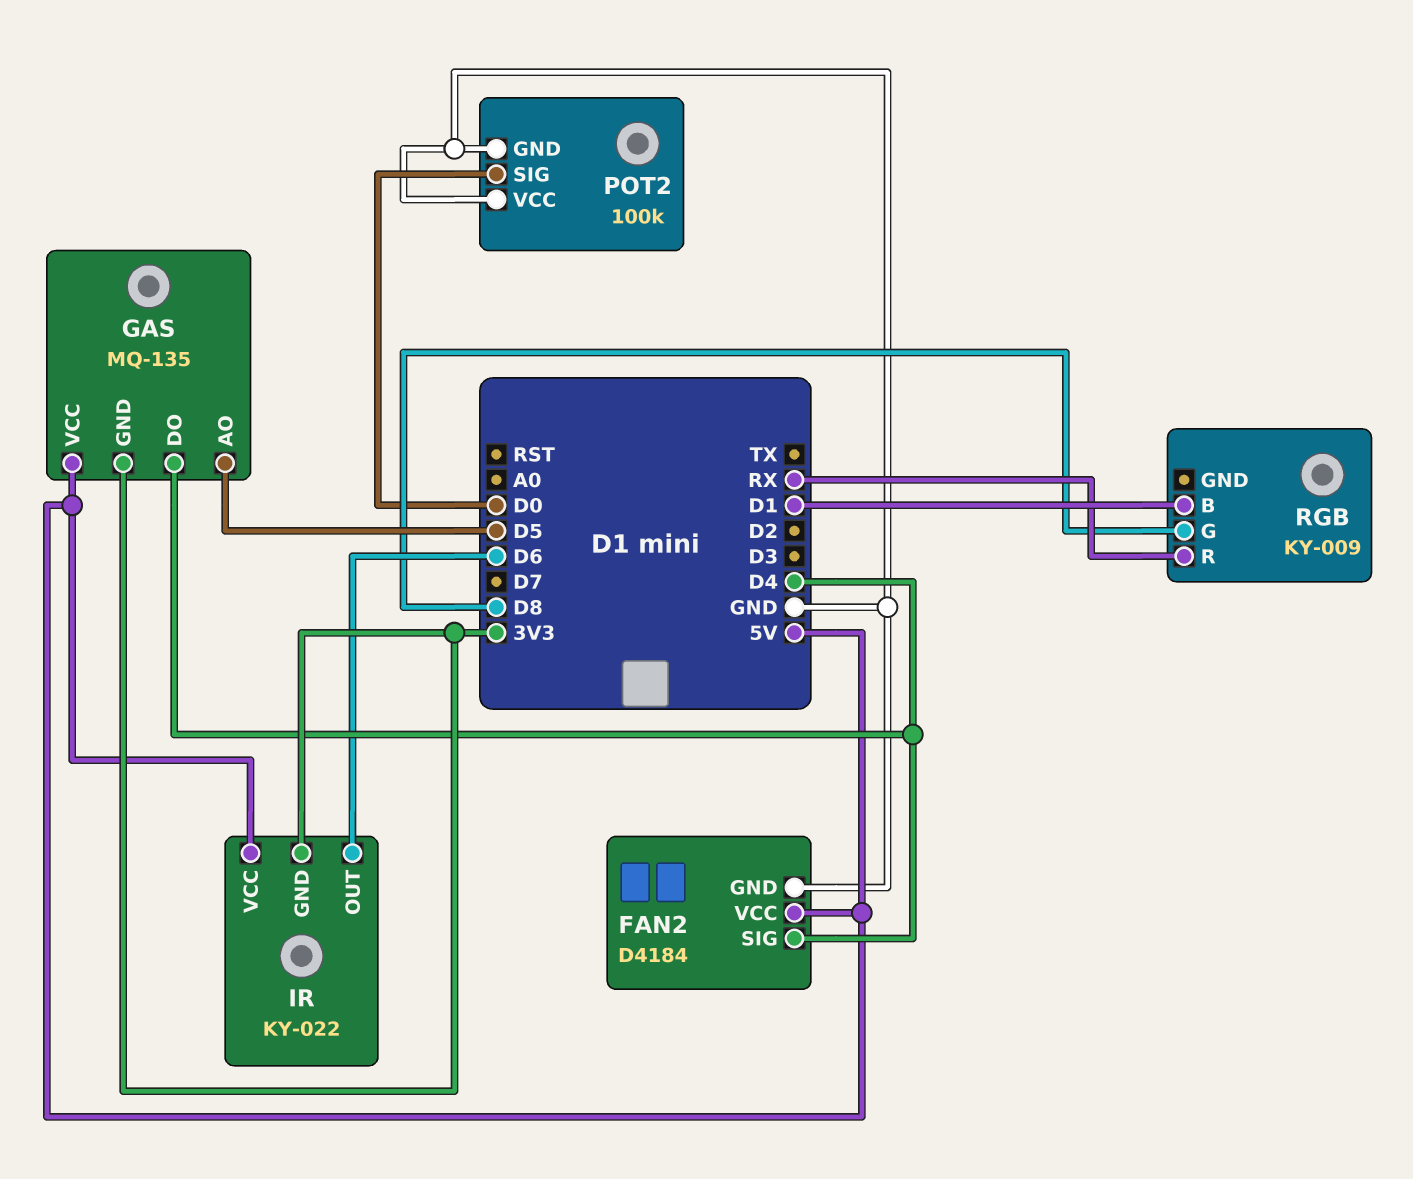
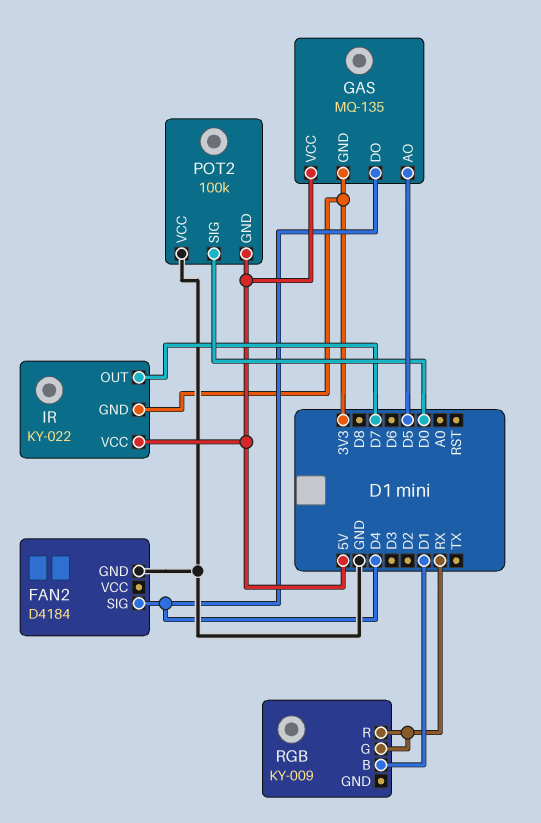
FAN2 pin VCC: 5V -> none
IR pin OUT: D6 -> D7
POT2 pin GND: GND -> 5V
RGB pin G: D8 -> RX

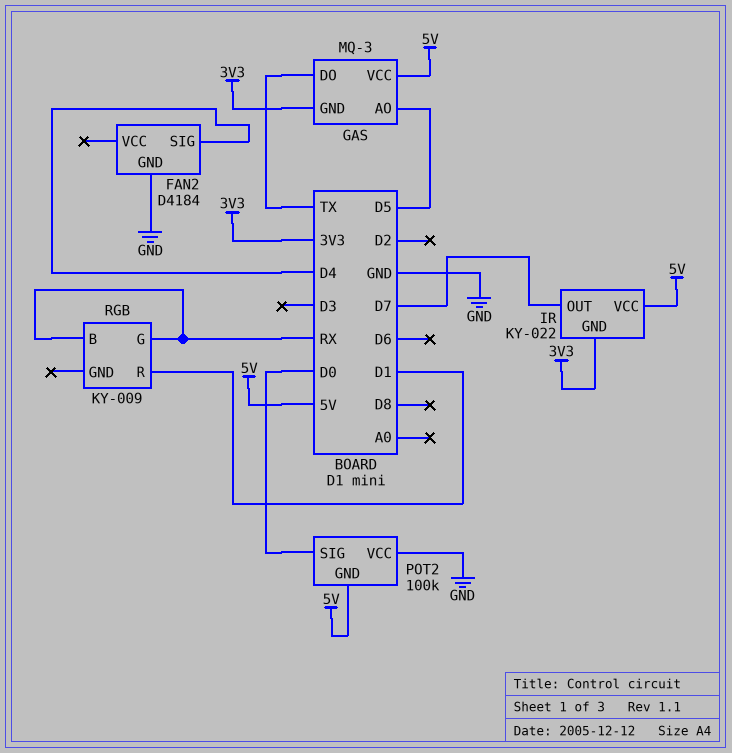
GAS: MQ-135 -> MQ-3
GAS pin DO: D4 -> TX
RGB pin B: D1 -> RX
RGB pin R: RX -> D1

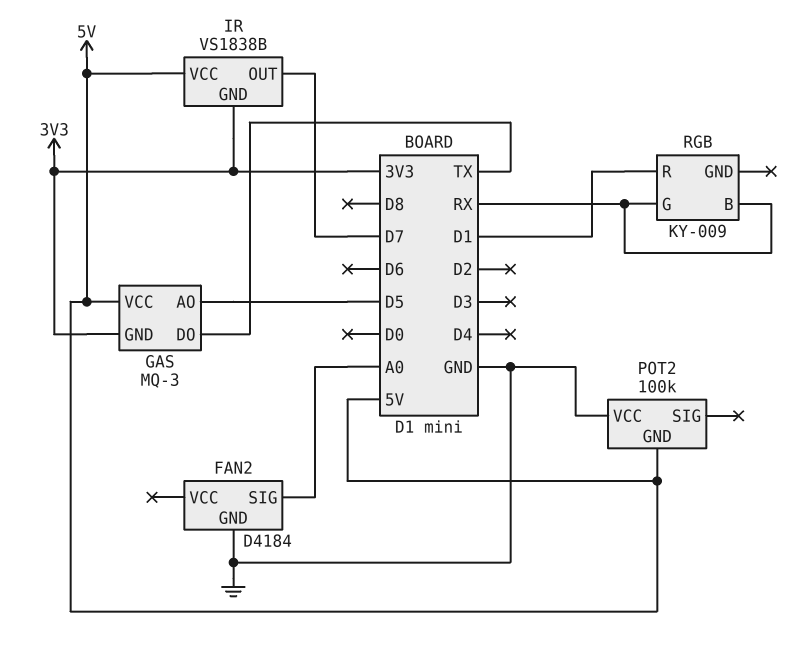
FAN2 pin SIG: D4 -> A0
IR: KY-022 -> VS1838B
POT2 pin SIG: D0 -> none

